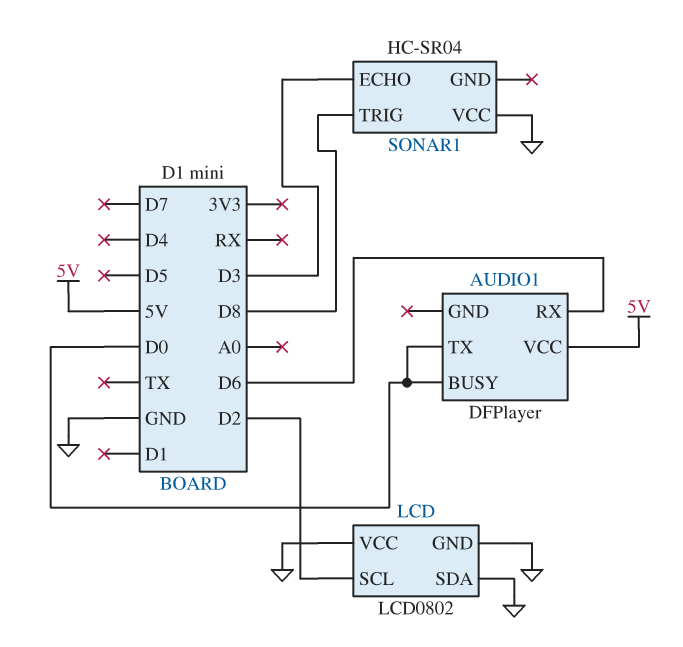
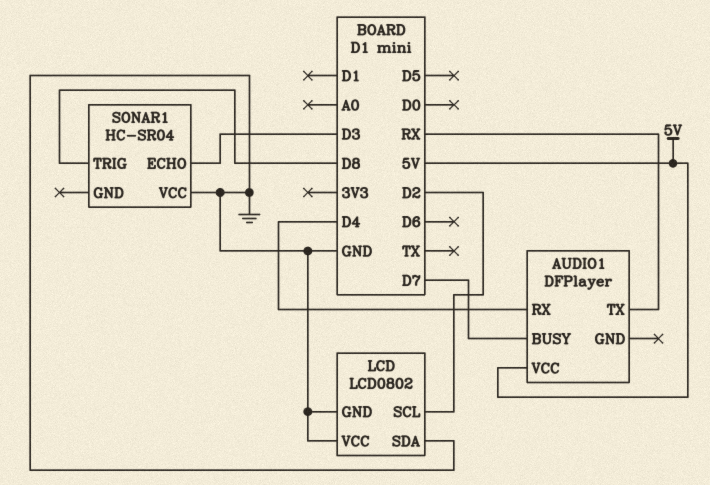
AUDIO1 pin BUSY: D0 -> D7
AUDIO1 pin RX: D6 -> D4
AUDIO1 pin TX: D0 -> RX

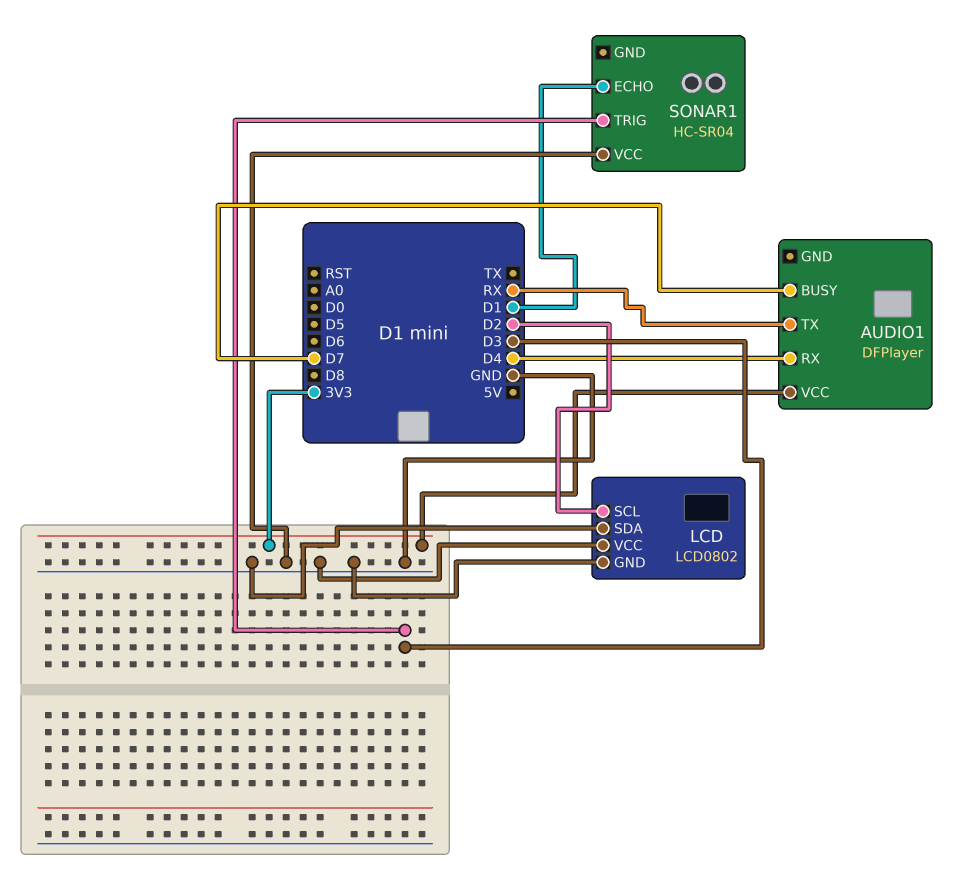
AUDIO1 pin VCC: 5V -> 3V3
SONAR1 pin ECHO: D3 -> D1
SONAR1 pin TRIG: D8 -> D3

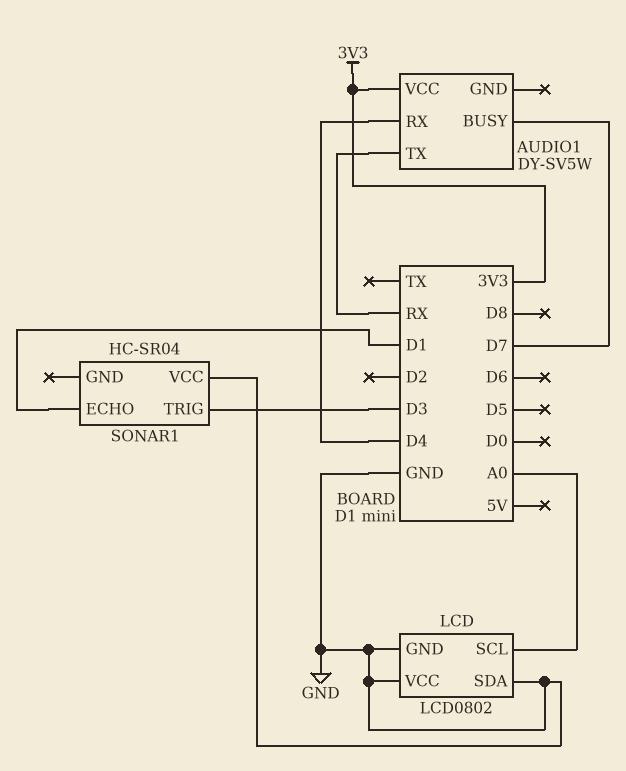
AUDIO1: DFPlayer -> DY-SV5W
LCD pin SCL: D2 -> A0

